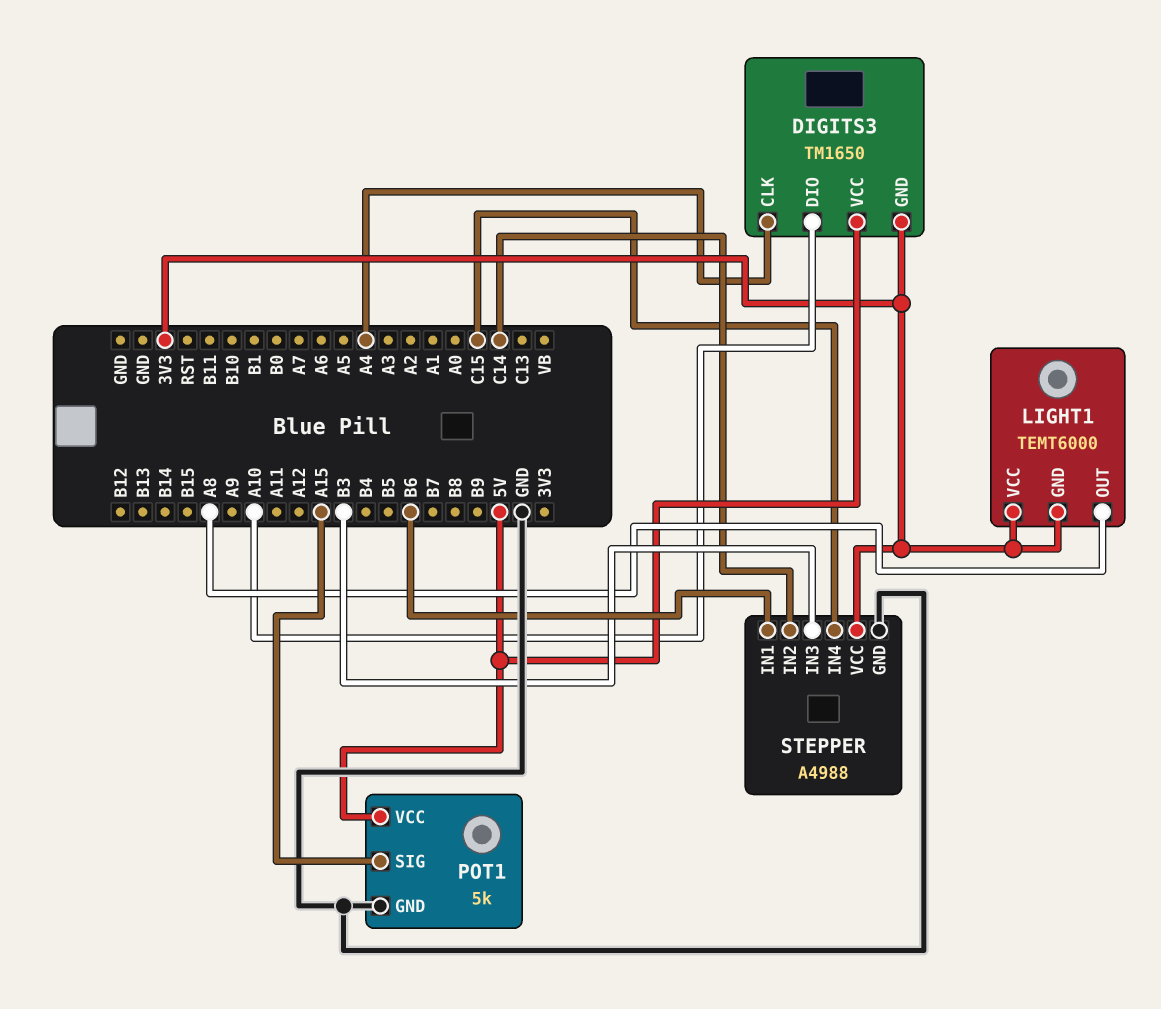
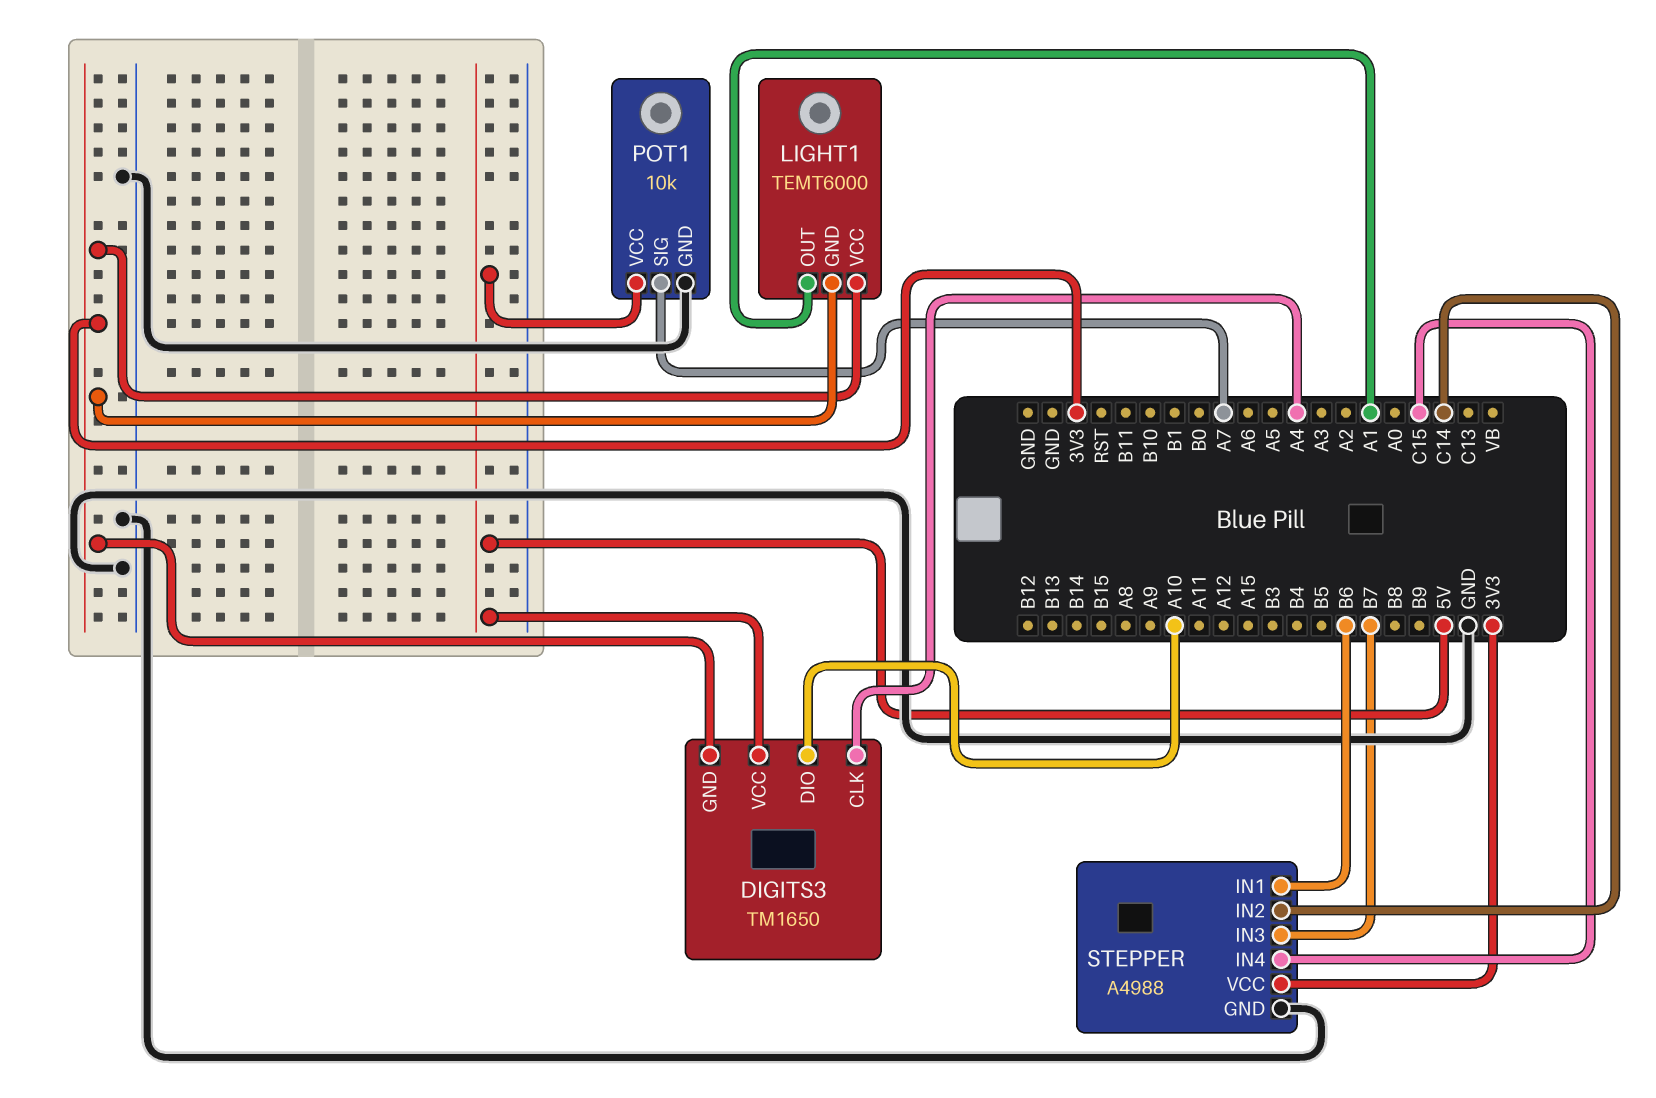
LIGHT1 pin OUT: A8 -> A1
POT1: 5k -> 10k
POT1 pin SIG: A15 -> A7
STEPPER pin IN3: B3 -> B7

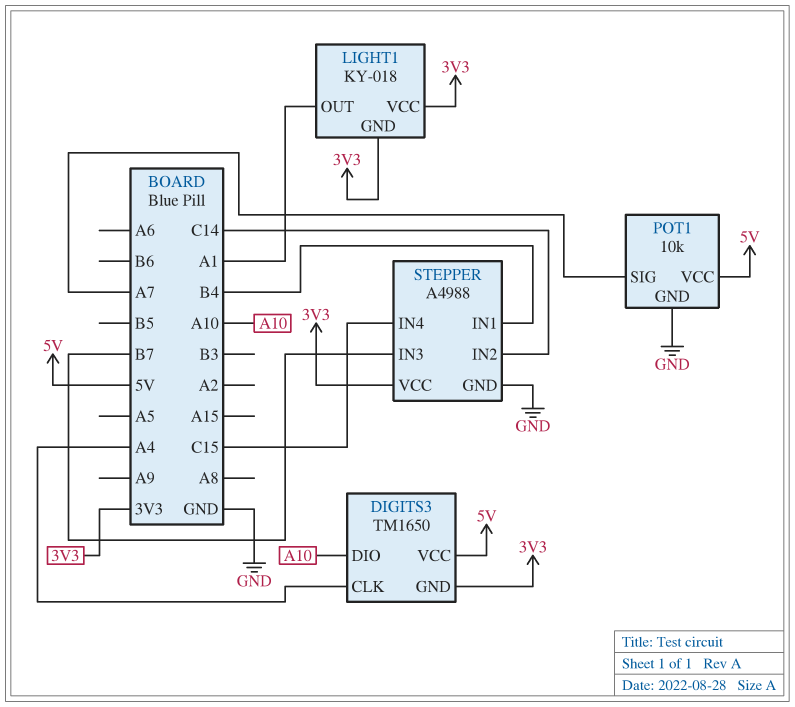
LIGHT1: TEMT6000 -> KY-018
STEPPER pin IN1: B6 -> B4

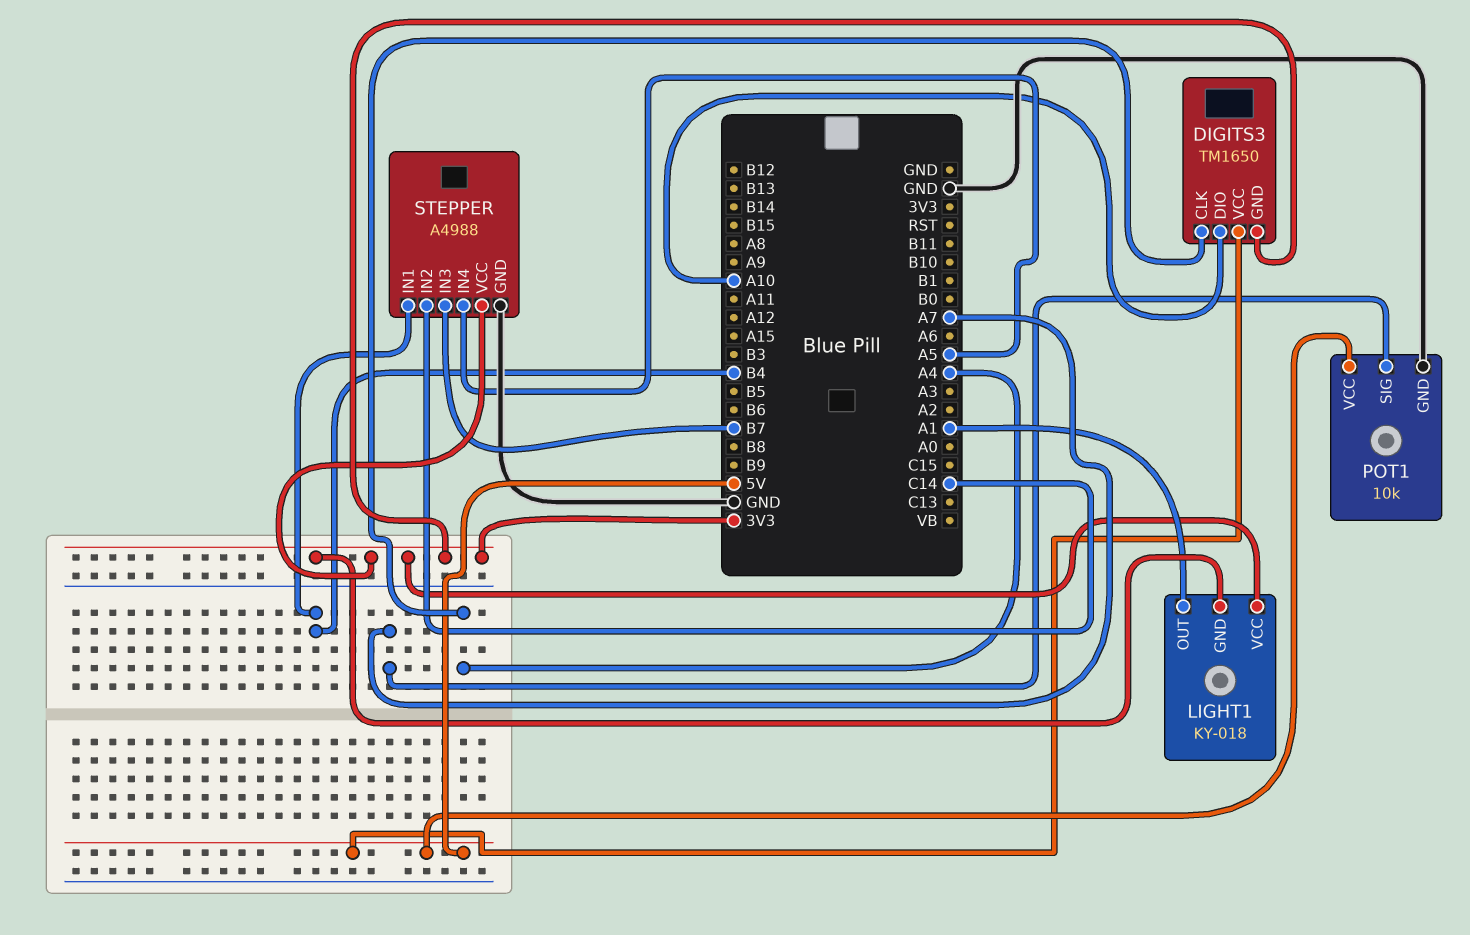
STEPPER pin IN4: C15 -> A5

